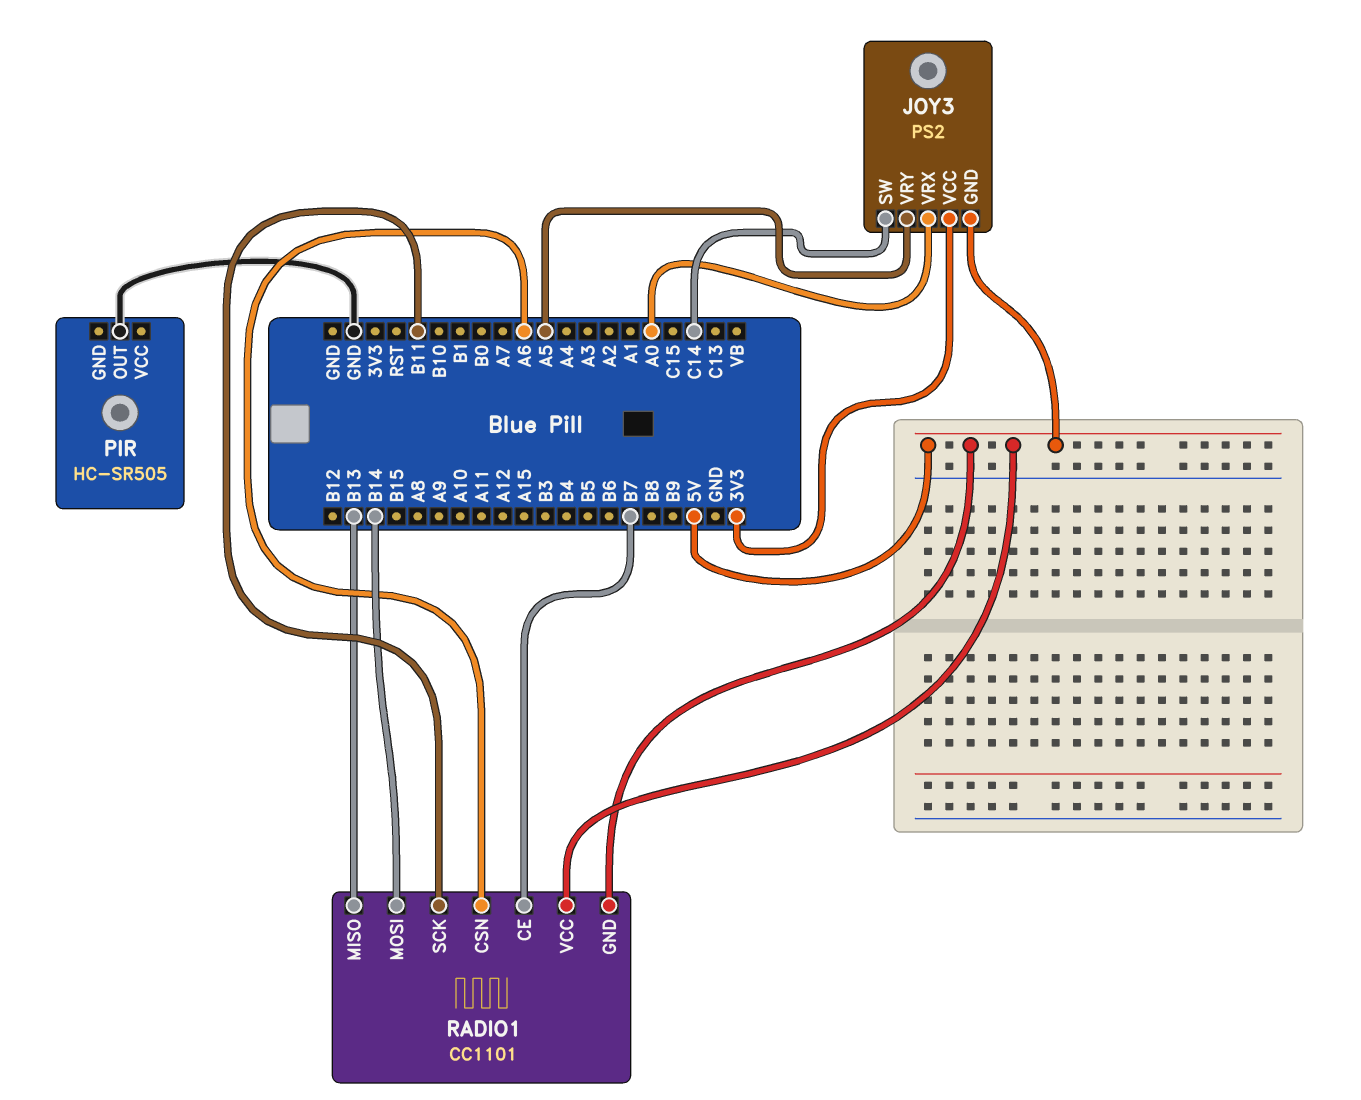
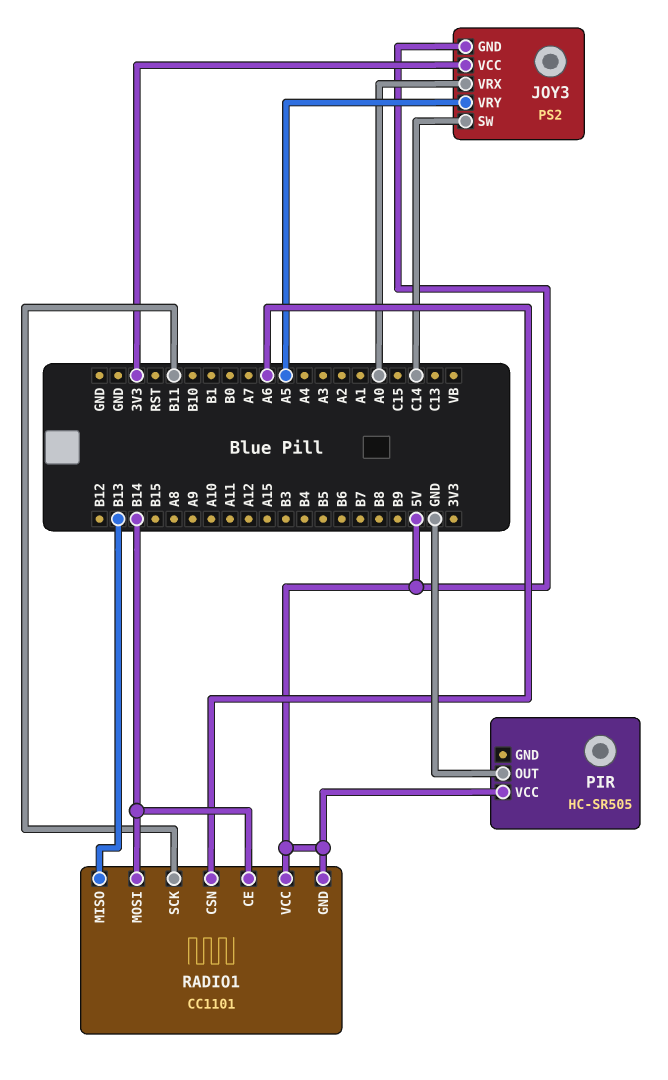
PIR pin VCC: none -> 5V
RADIO1 pin CE: B7 -> B14

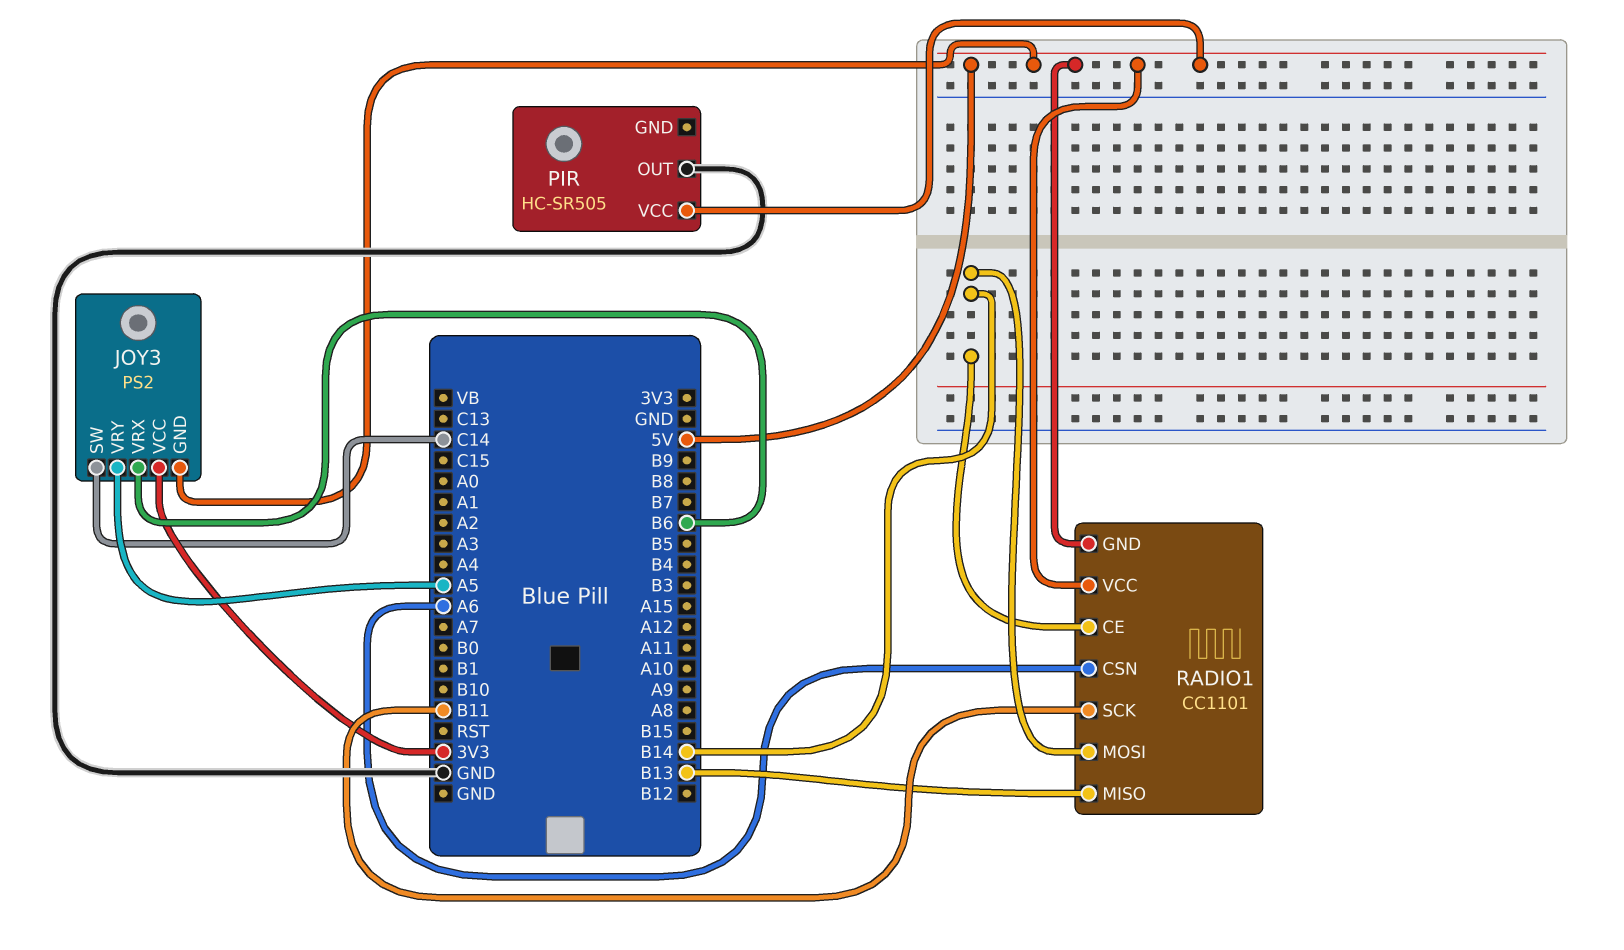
JOY3 pin VRX: A0 -> B6

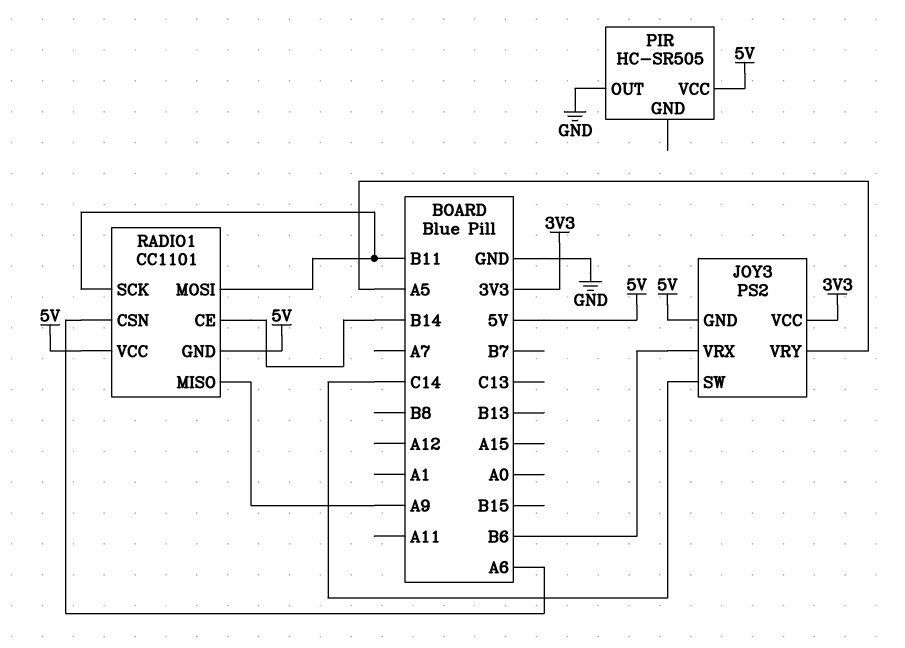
RADIO1 pin MISO: B13 -> A9
RADIO1 pin MOSI: B14 -> B11

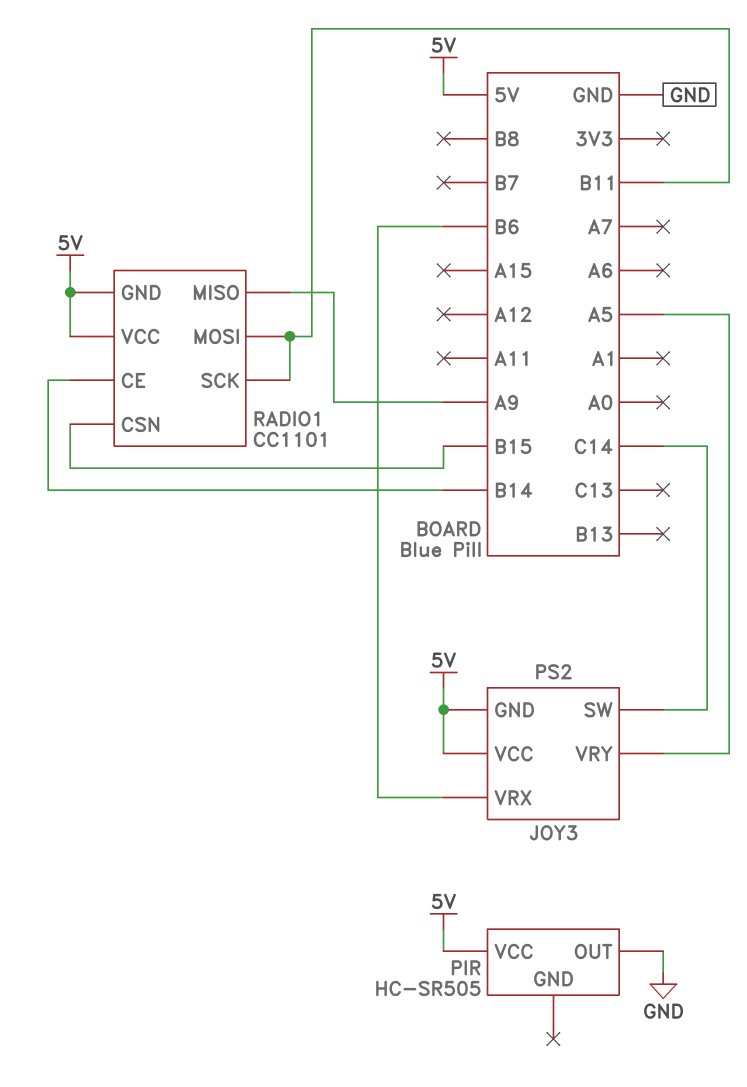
JOY3 pin VCC: 3V3 -> 5V
RADIO1 pin CSN: A6 -> B15

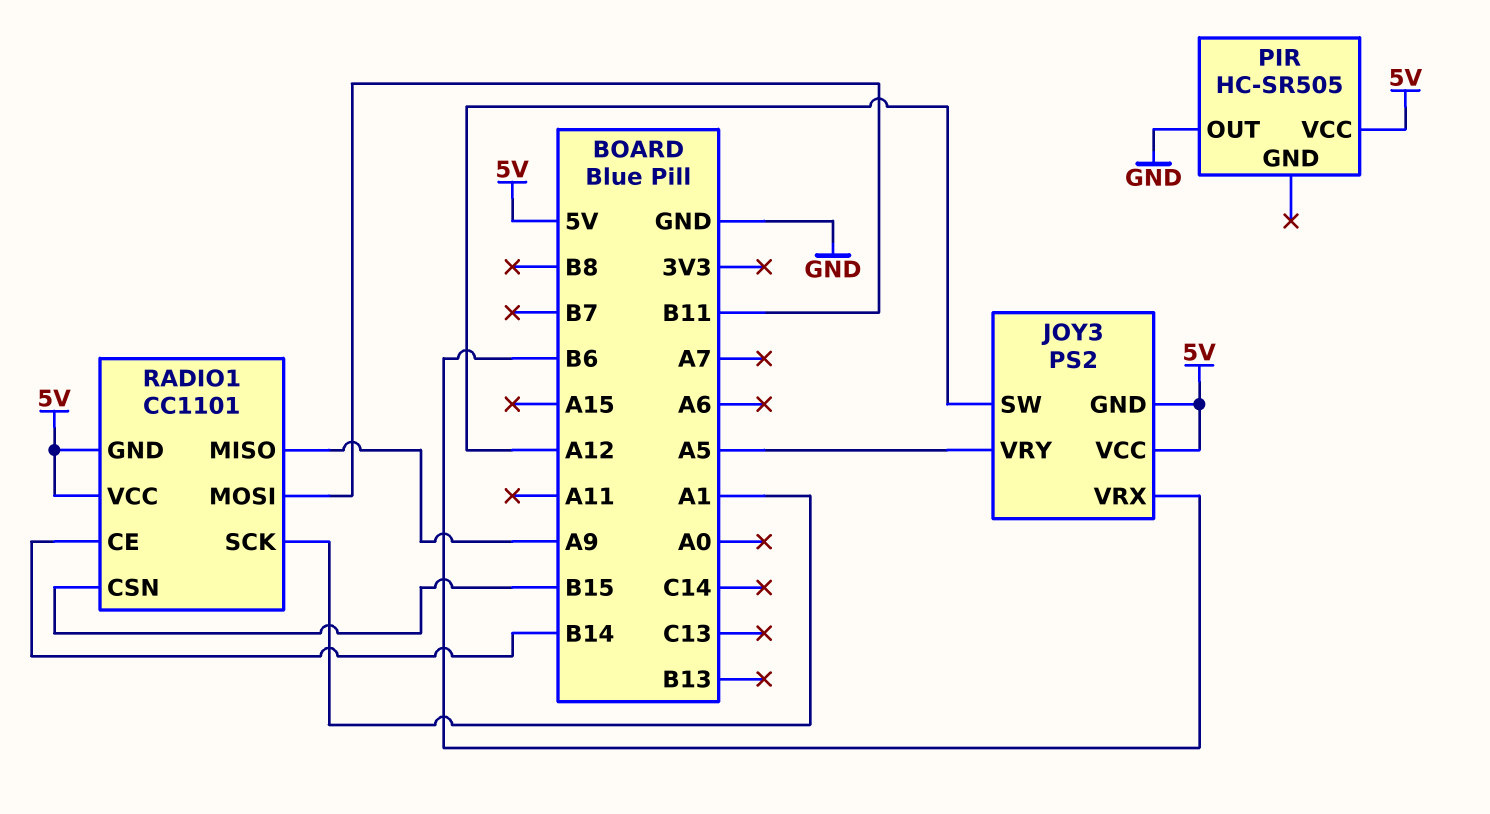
JOY3 pin SW: C14 -> A12
RADIO1 pin SCK: B11 -> A1

